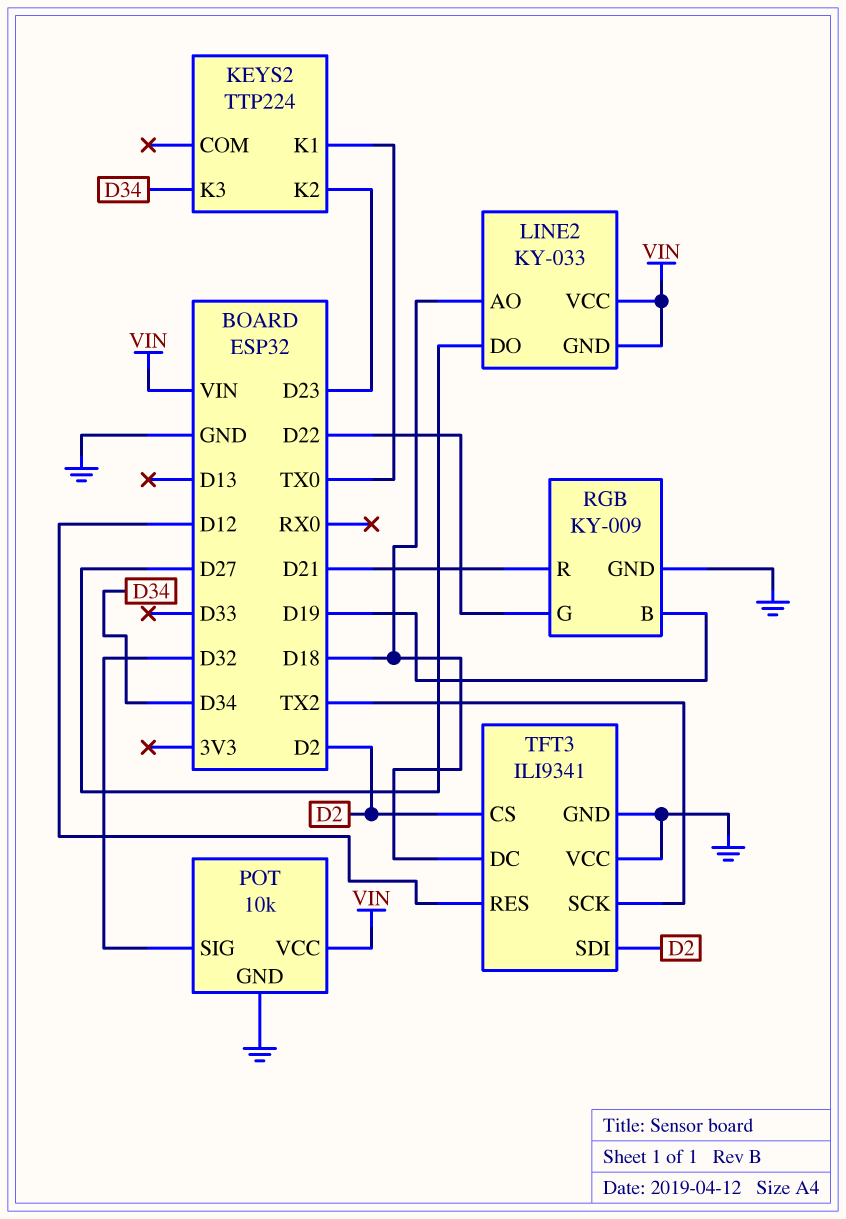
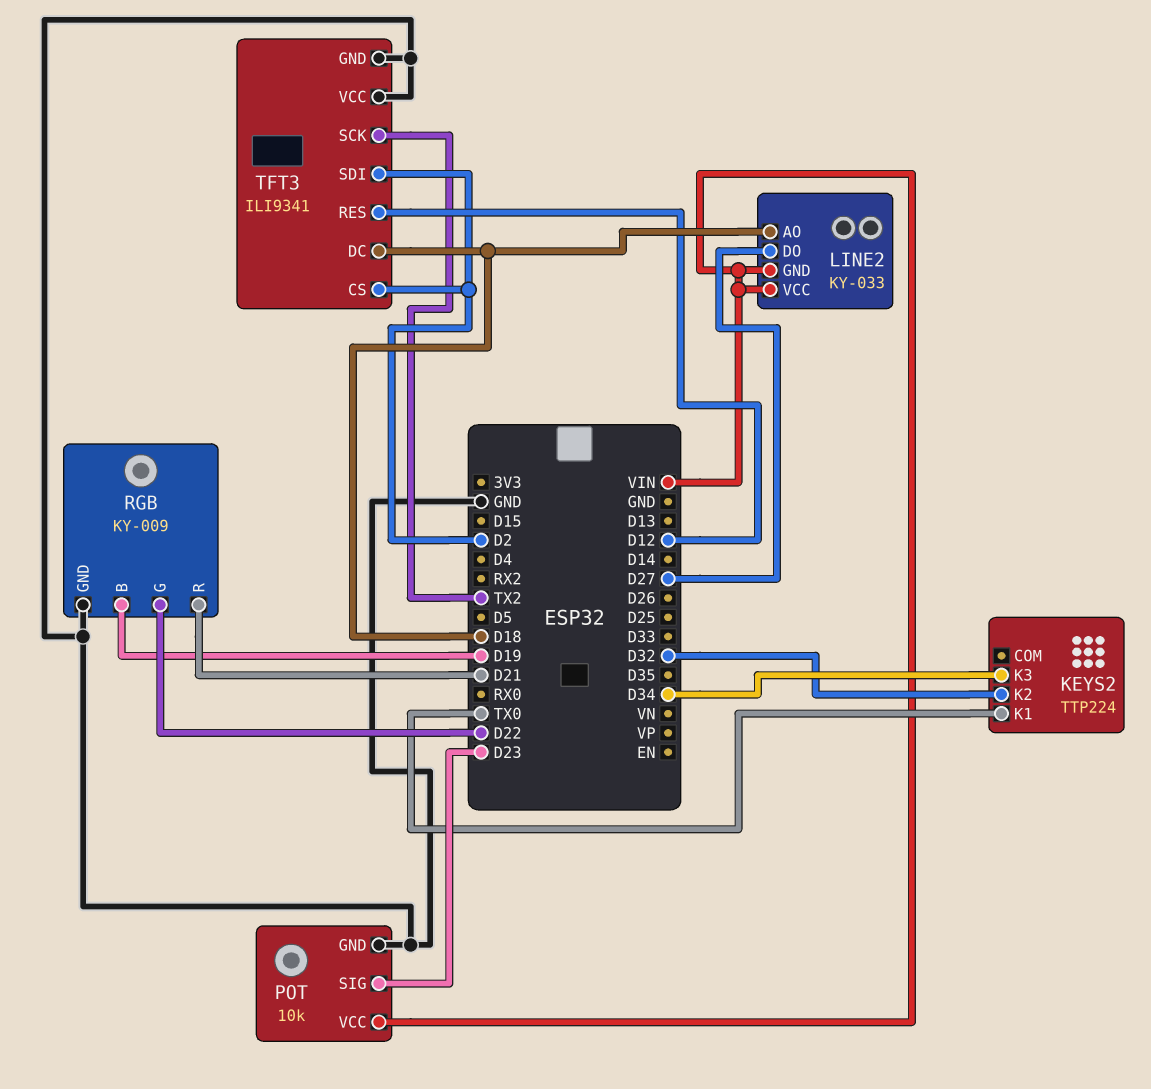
KEYS2 pin K2: D23 -> D32
POT pin SIG: D32 -> D23

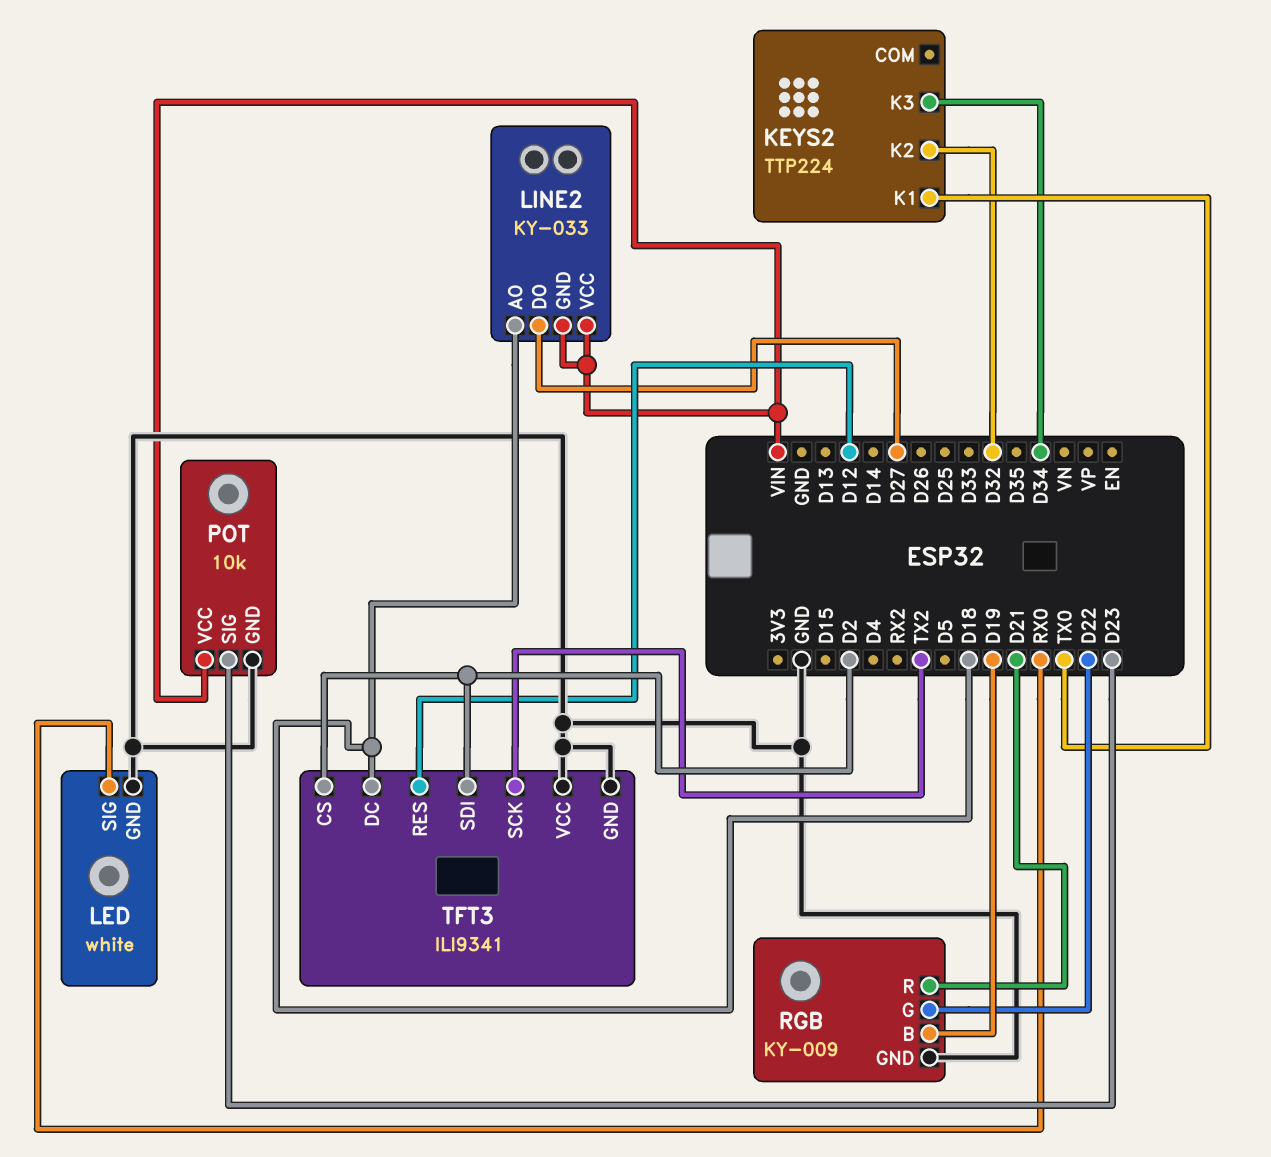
LED: none -> white
LED pin GND: none -> GND
LED pin SIG: none -> RX0

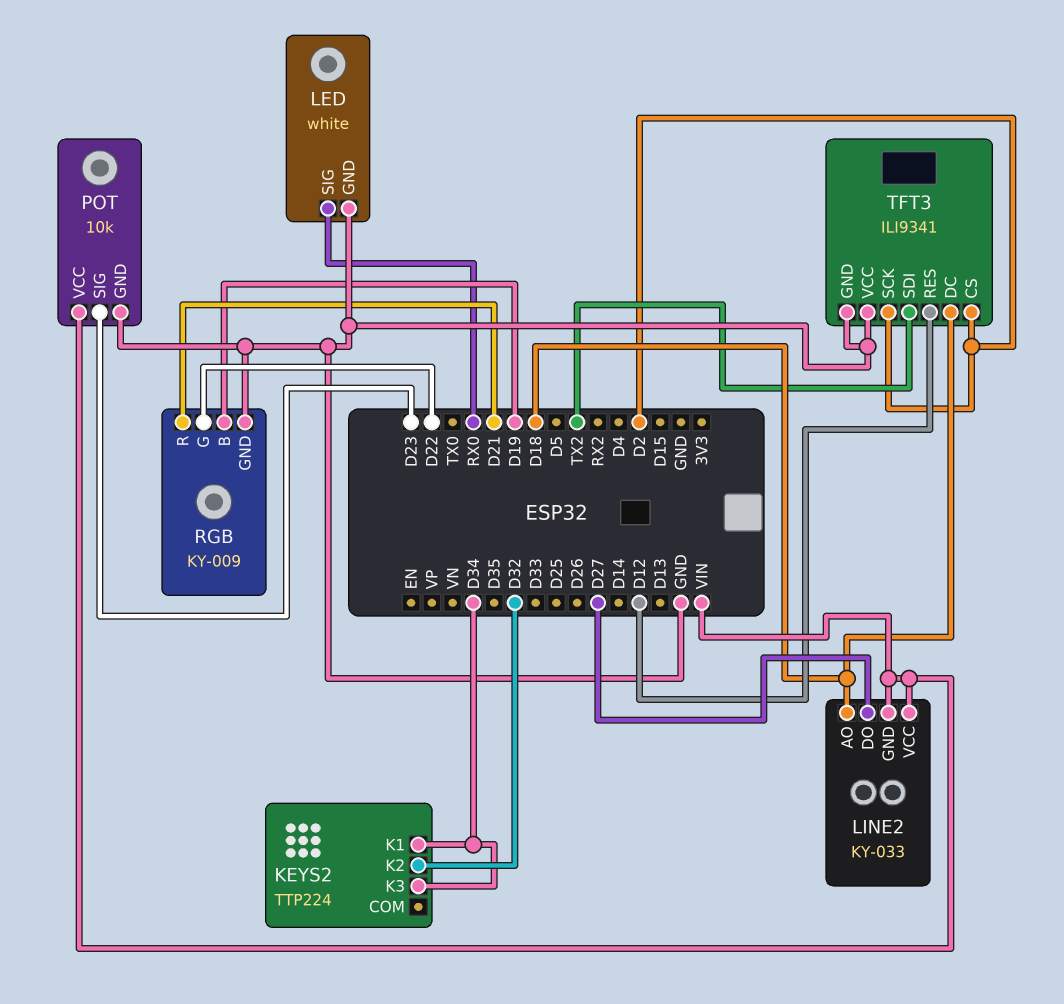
KEYS2 pin K1: TX0 -> D34
TFT3 pin SCK: TX2 -> D2
TFT3 pin SDI: D2 -> TX2

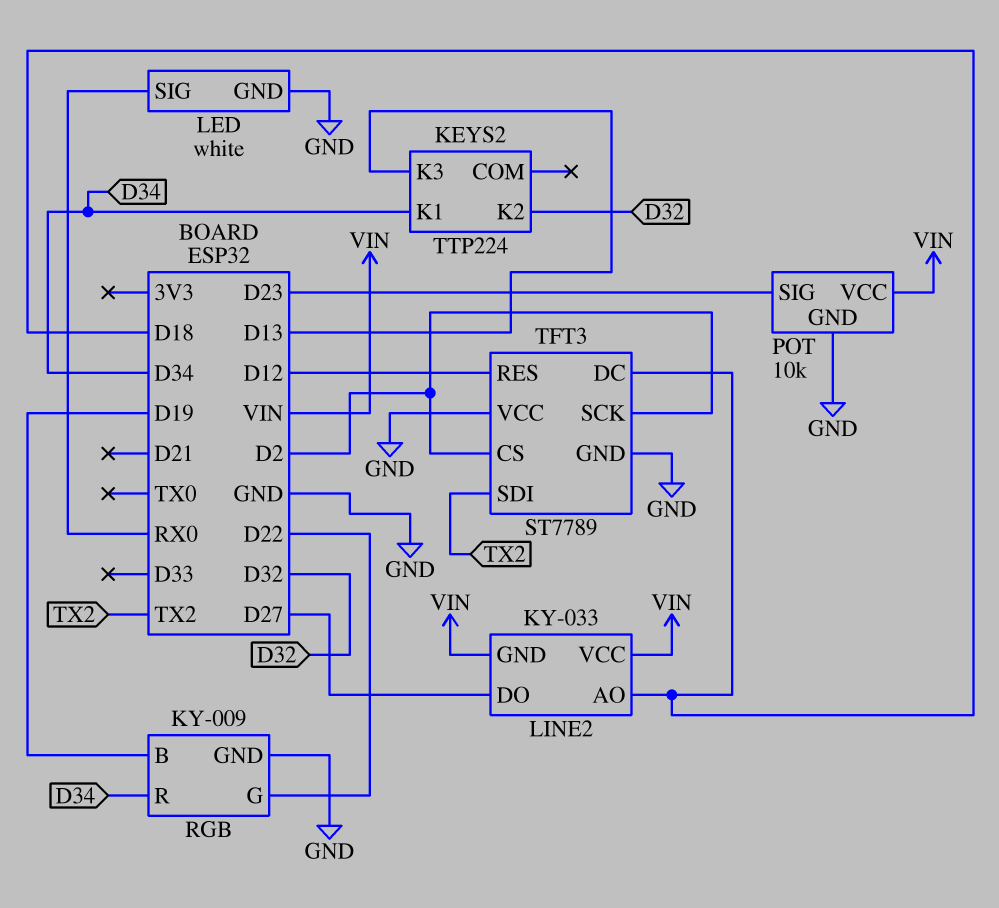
KEYS2 pin K3: D34 -> D13
RGB pin R: D21 -> D34
TFT3: ILI9341 -> ST7789

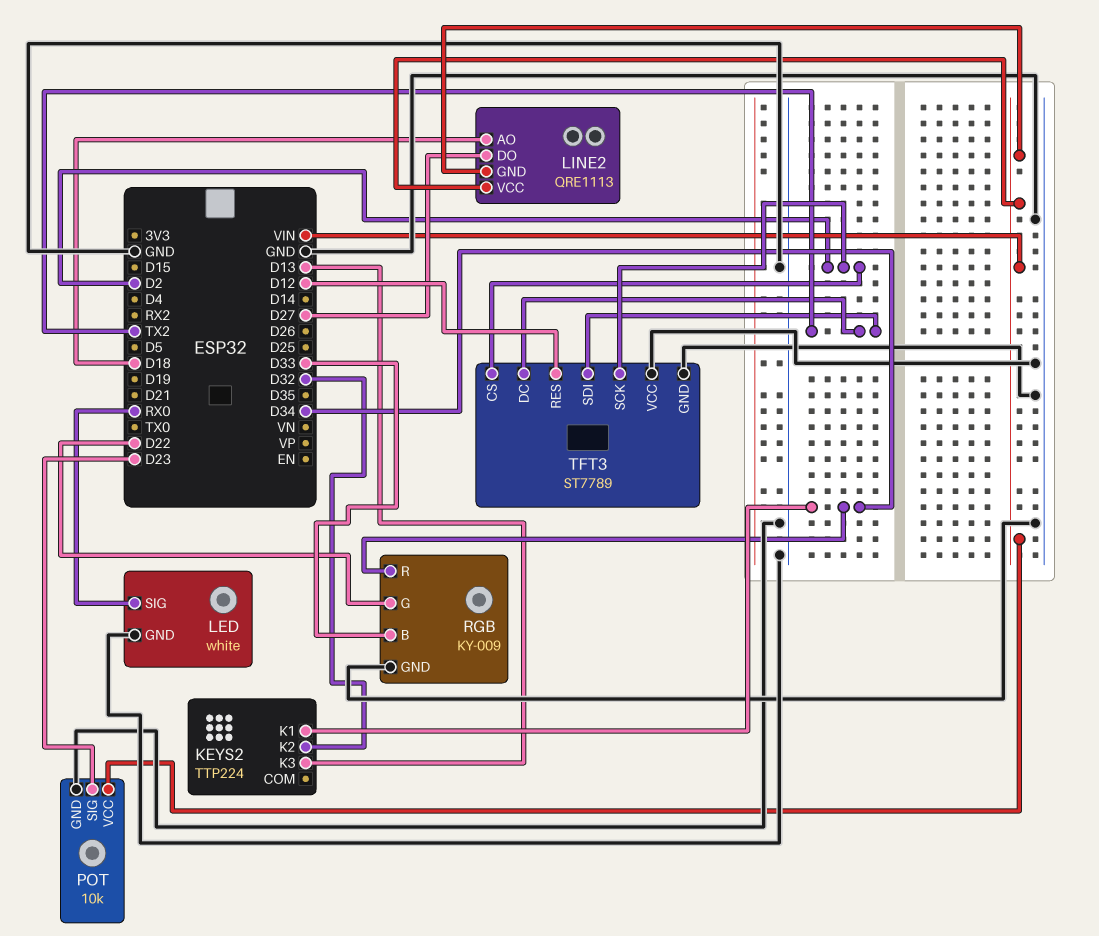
LINE2: KY-033 -> QRE1113
RGB pin B: D19 -> D33
TFT3 pin DC: D18 -> TX2

